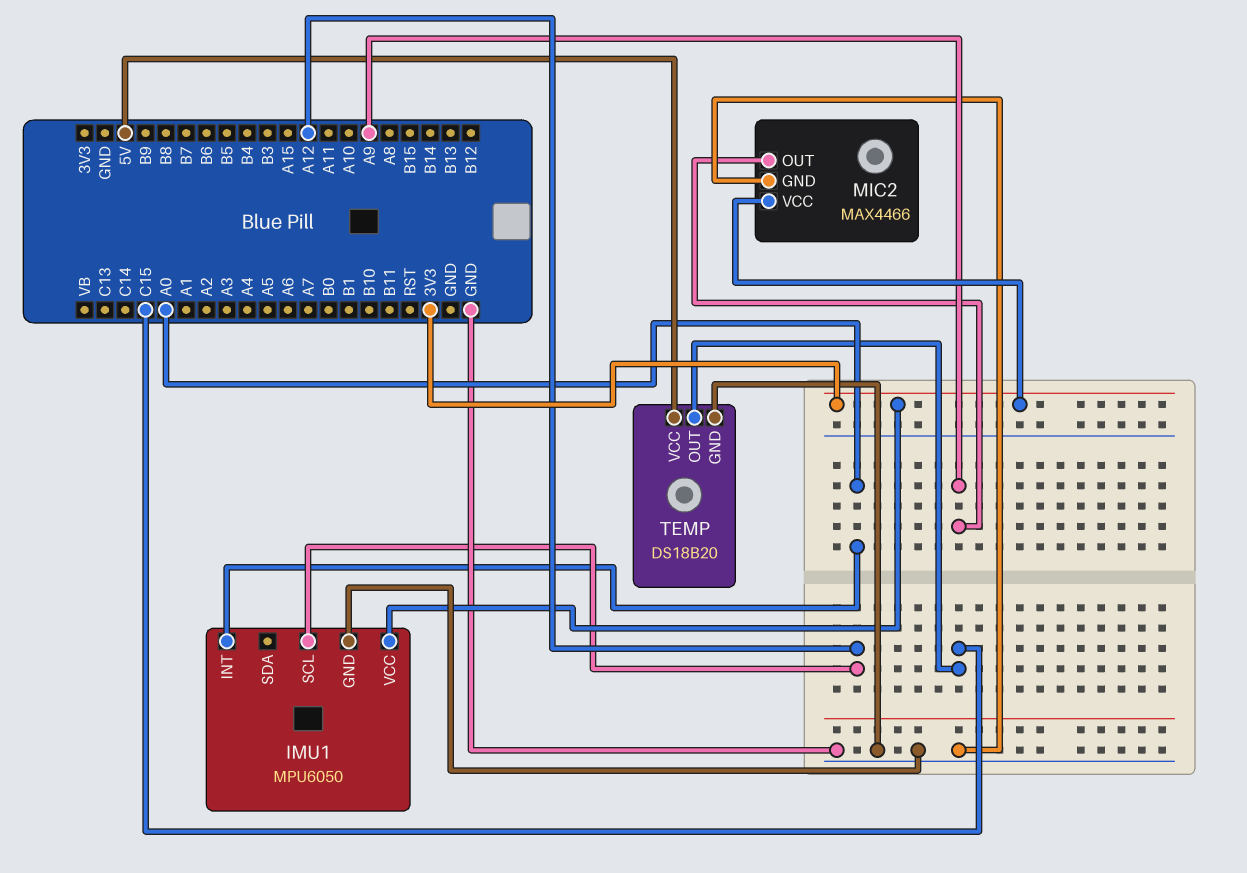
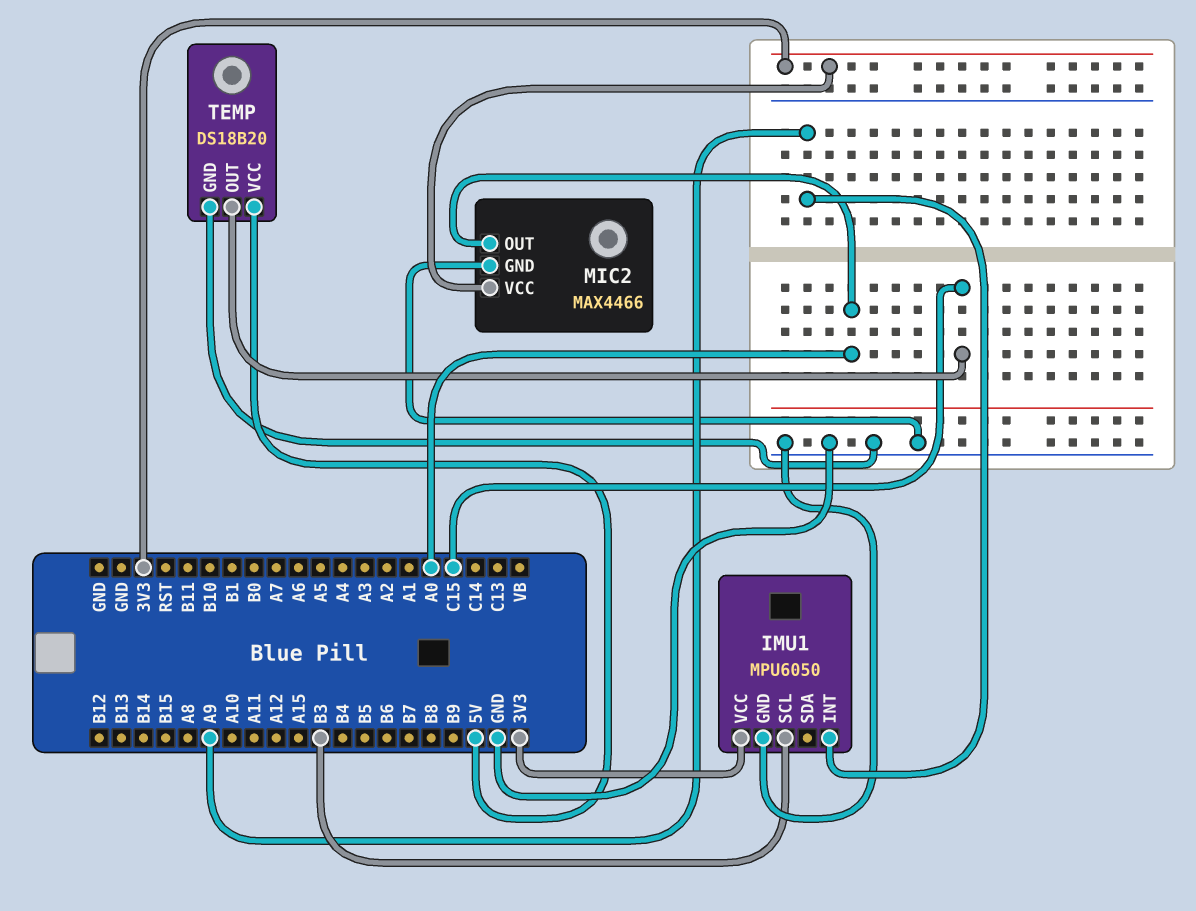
IMU1 pin INT: A0 -> A9
IMU1 pin SCL: A12 -> B3
MIC2 pin OUT: A9 -> A0

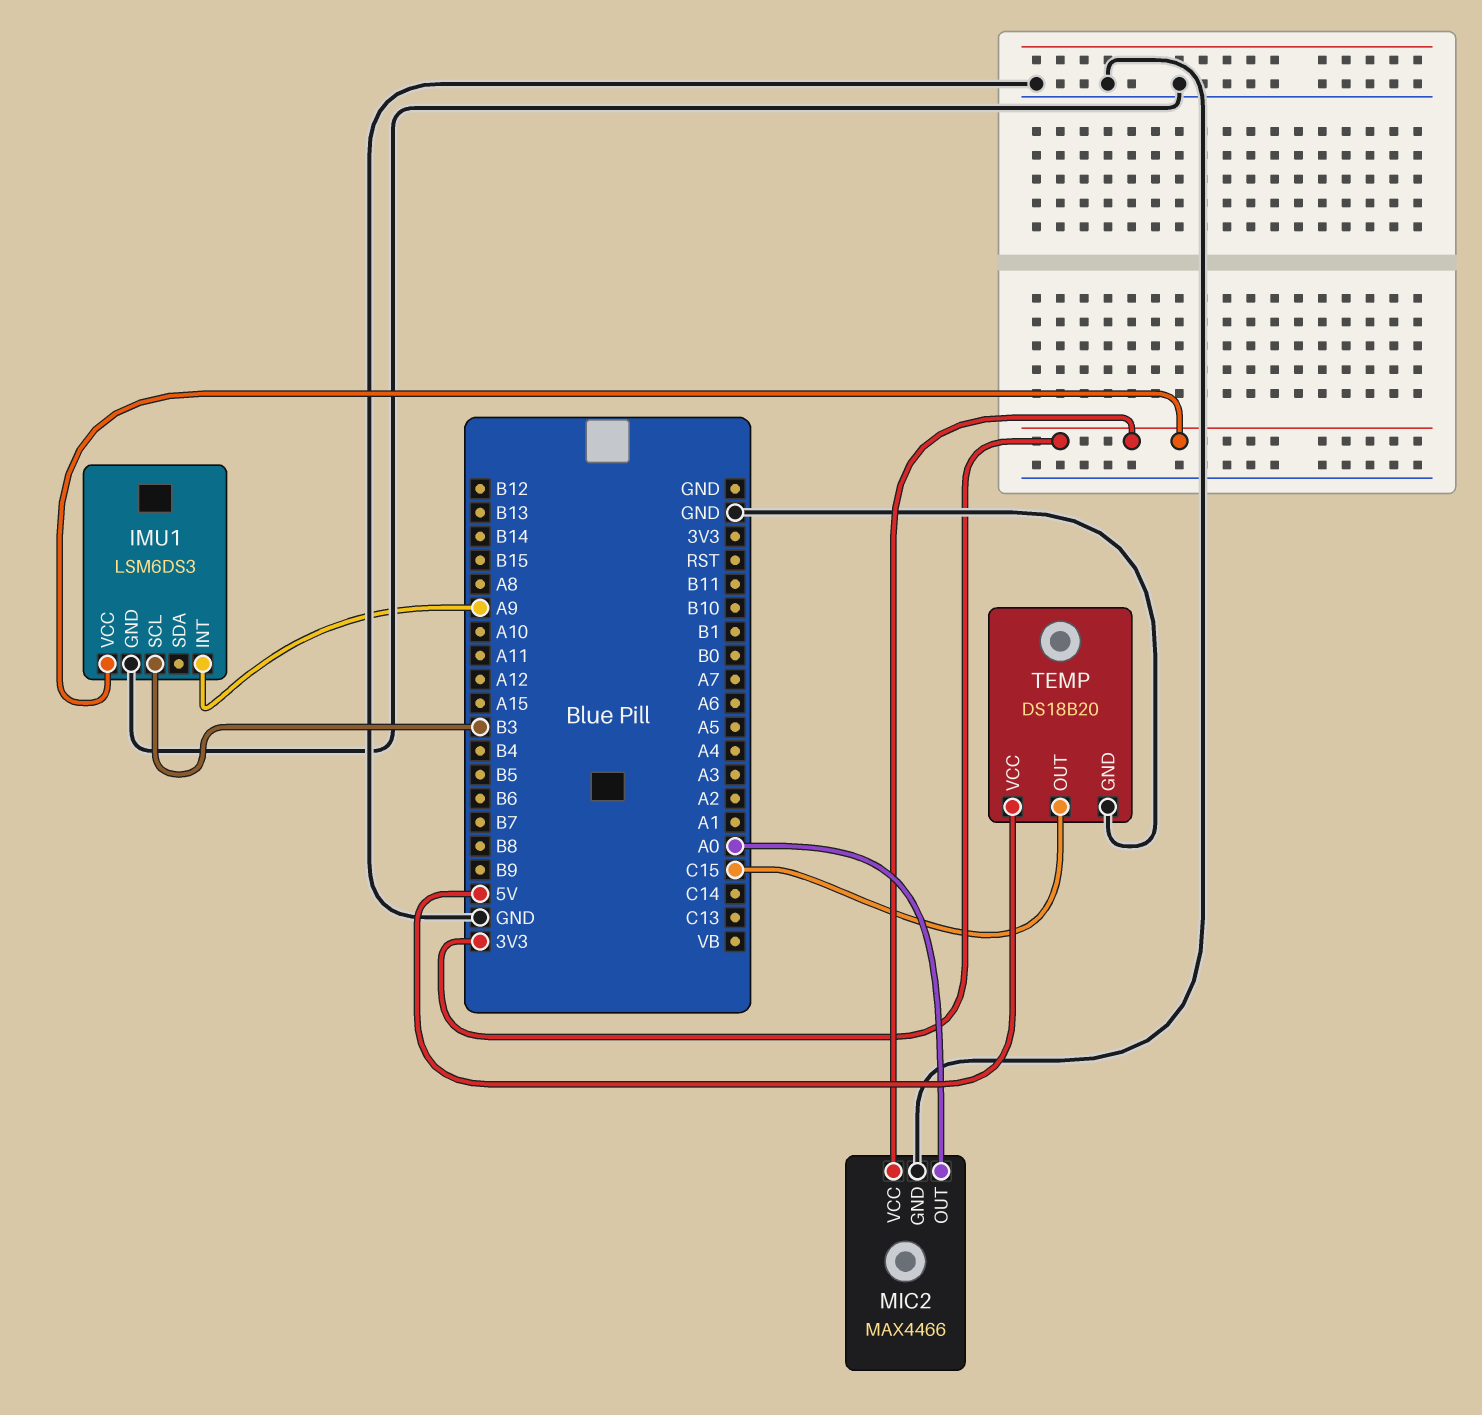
IMU1: MPU6050 -> LSM6DS3

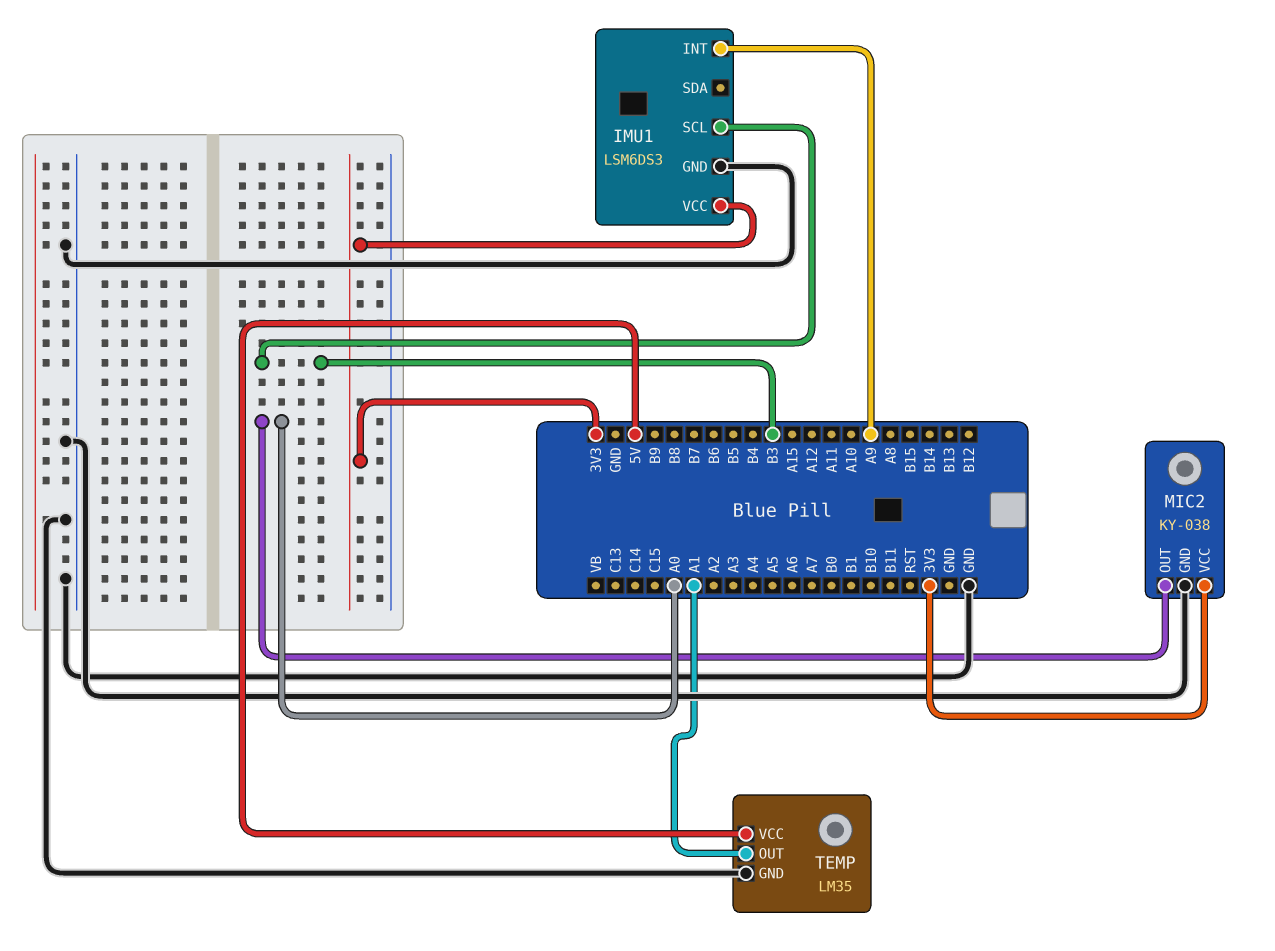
MIC2: MAX4466 -> KY-038
TEMP: DS18B20 -> LM35
TEMP pin OUT: C15 -> A1

